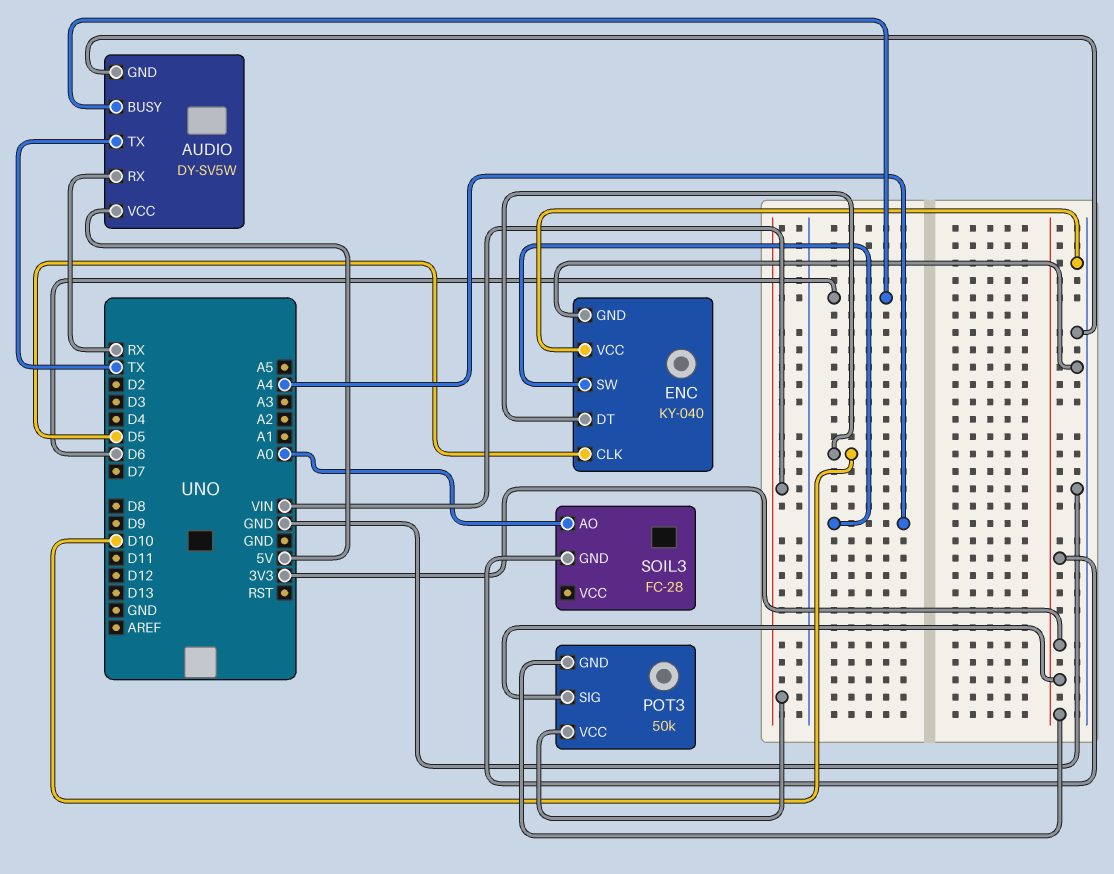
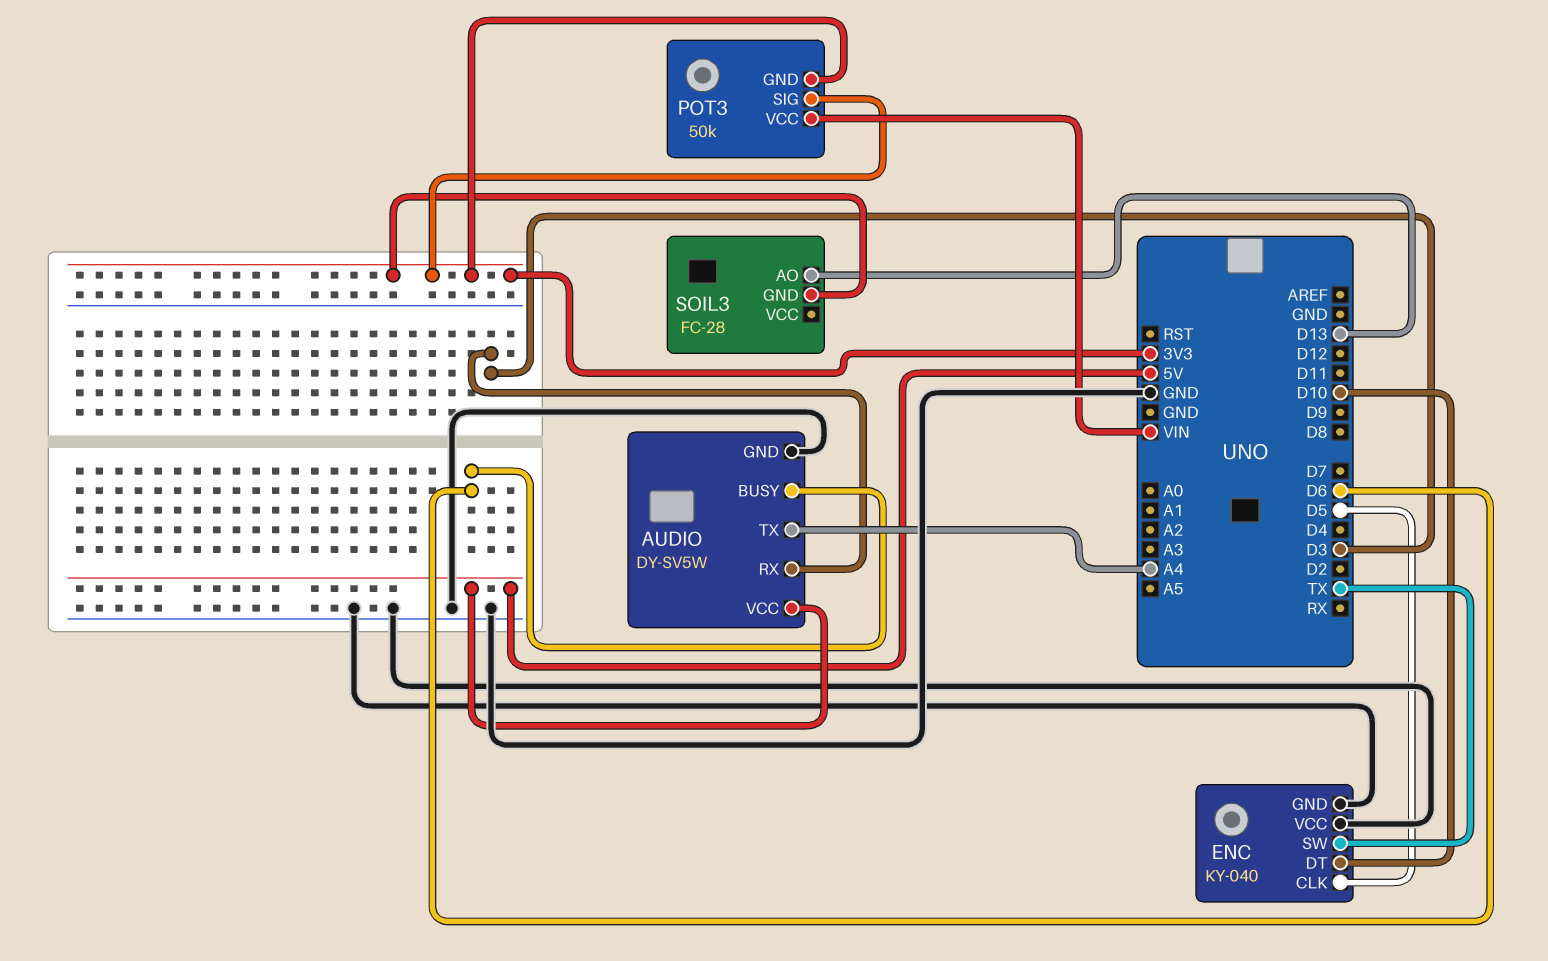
AUDIO pin RX: RX -> D3
AUDIO pin TX: TX -> A4
ENC pin SW: A4 -> TX
SOIL3 pin AO: A0 -> D13

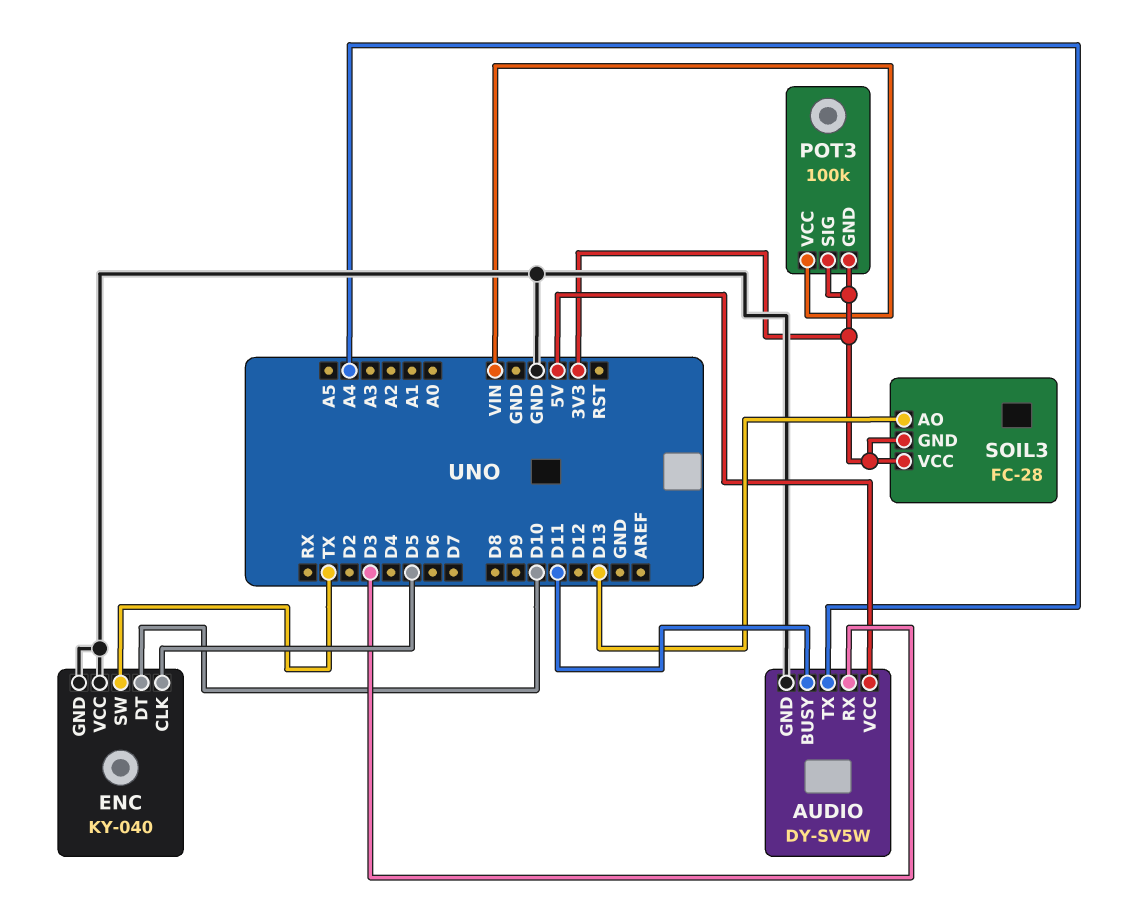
AUDIO pin BUSY: D6 -> D11
POT3: 50k -> 100k
SOIL3 pin VCC: none -> 3V3

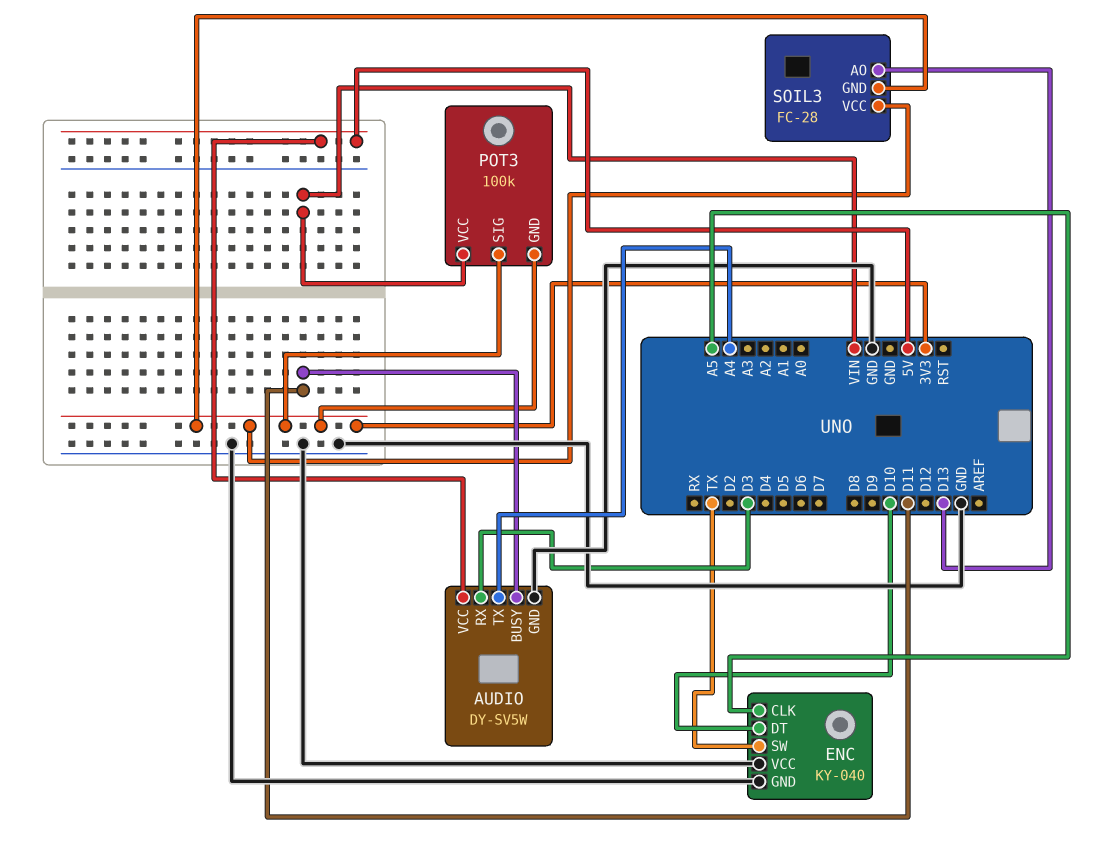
ENC pin CLK: D5 -> A5

